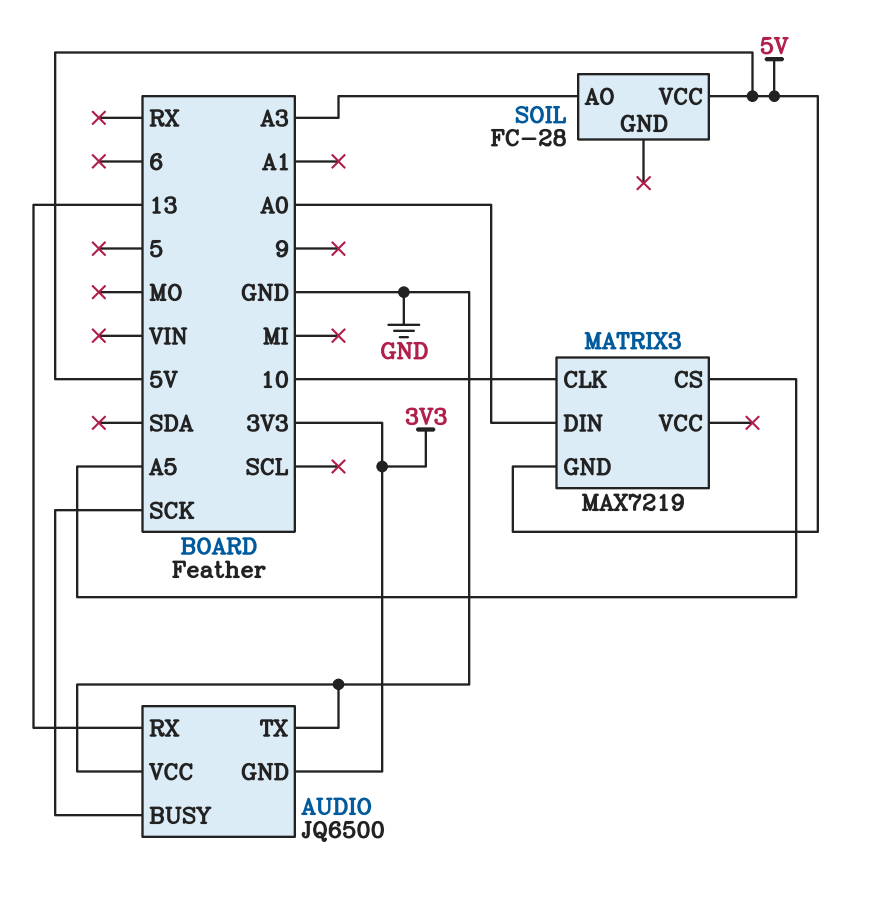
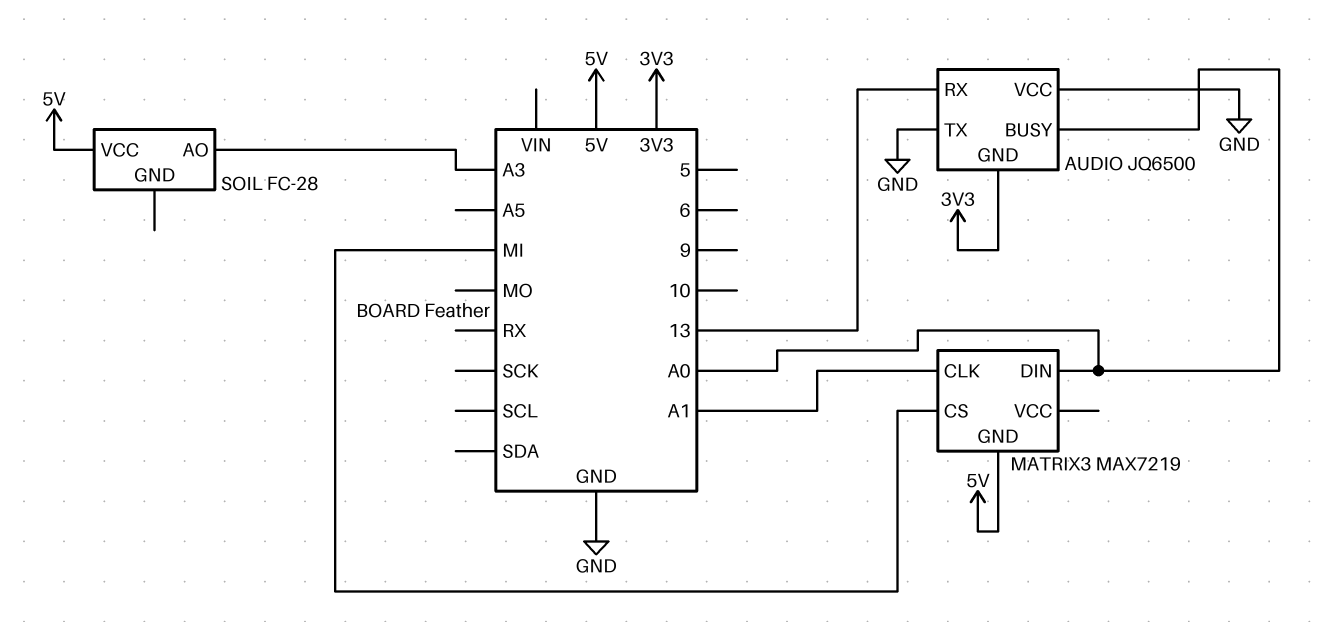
AUDIO pin BUSY: SCK -> A0
MATRIX3 pin CLK: 10 -> A1
MATRIX3 pin CS: A5 -> MI

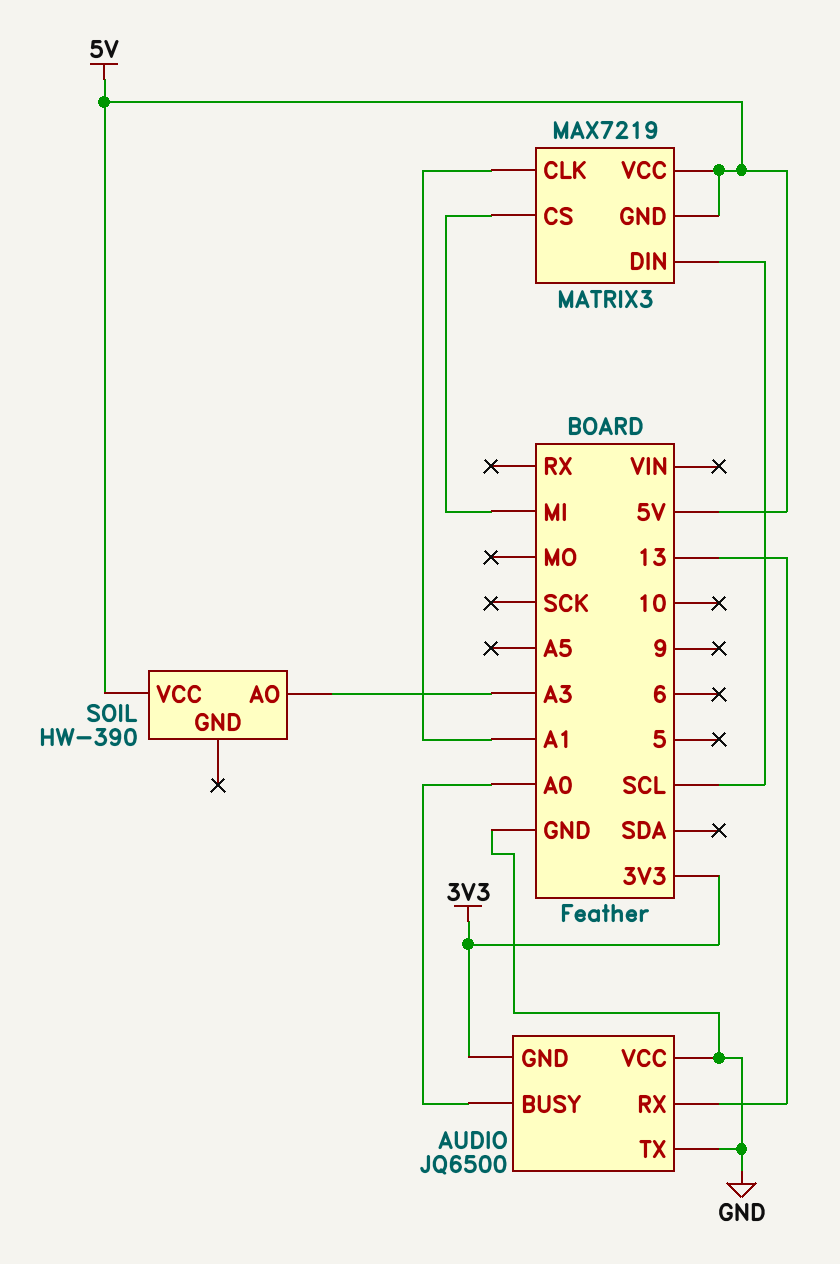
MATRIX3 pin DIN: A0 -> SCL
MATRIX3 pin VCC: none -> 5V
SOIL: FC-28 -> HW-390

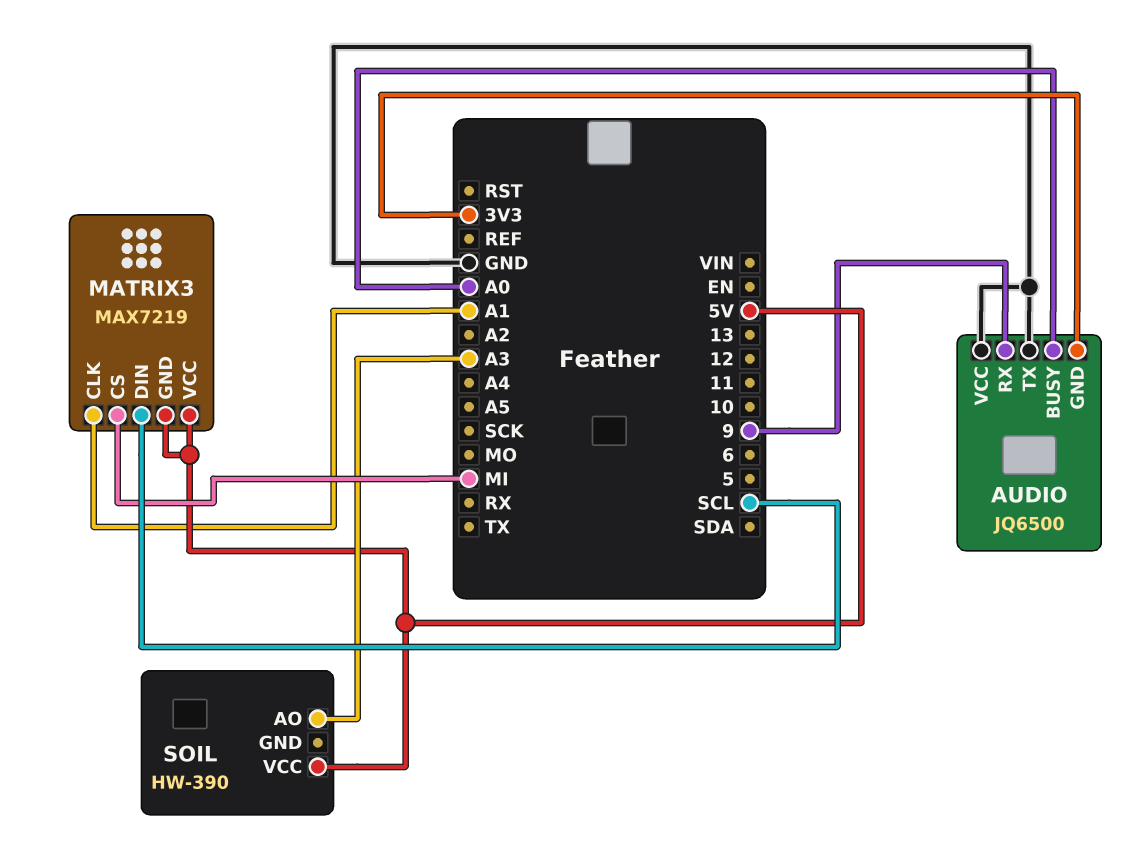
AUDIO pin RX: 13 -> 9

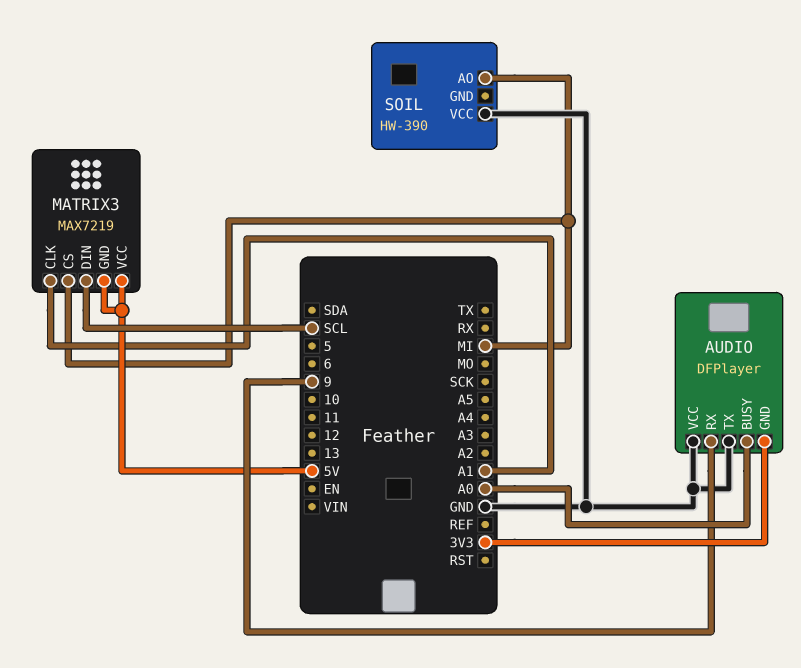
AUDIO: JQ6500 -> DFPlayer
SOIL pin AO: A3 -> MI
SOIL pin VCC: 5V -> GND

